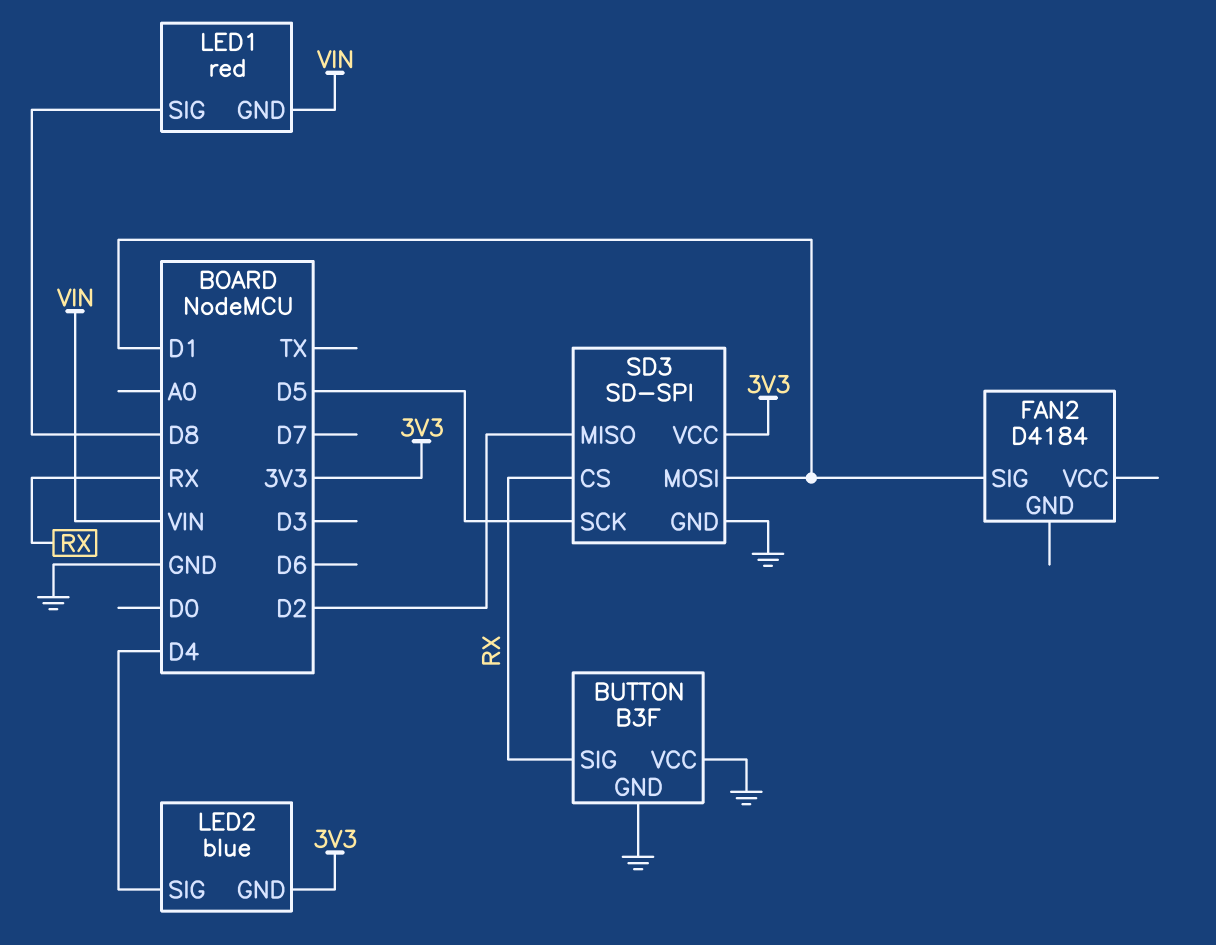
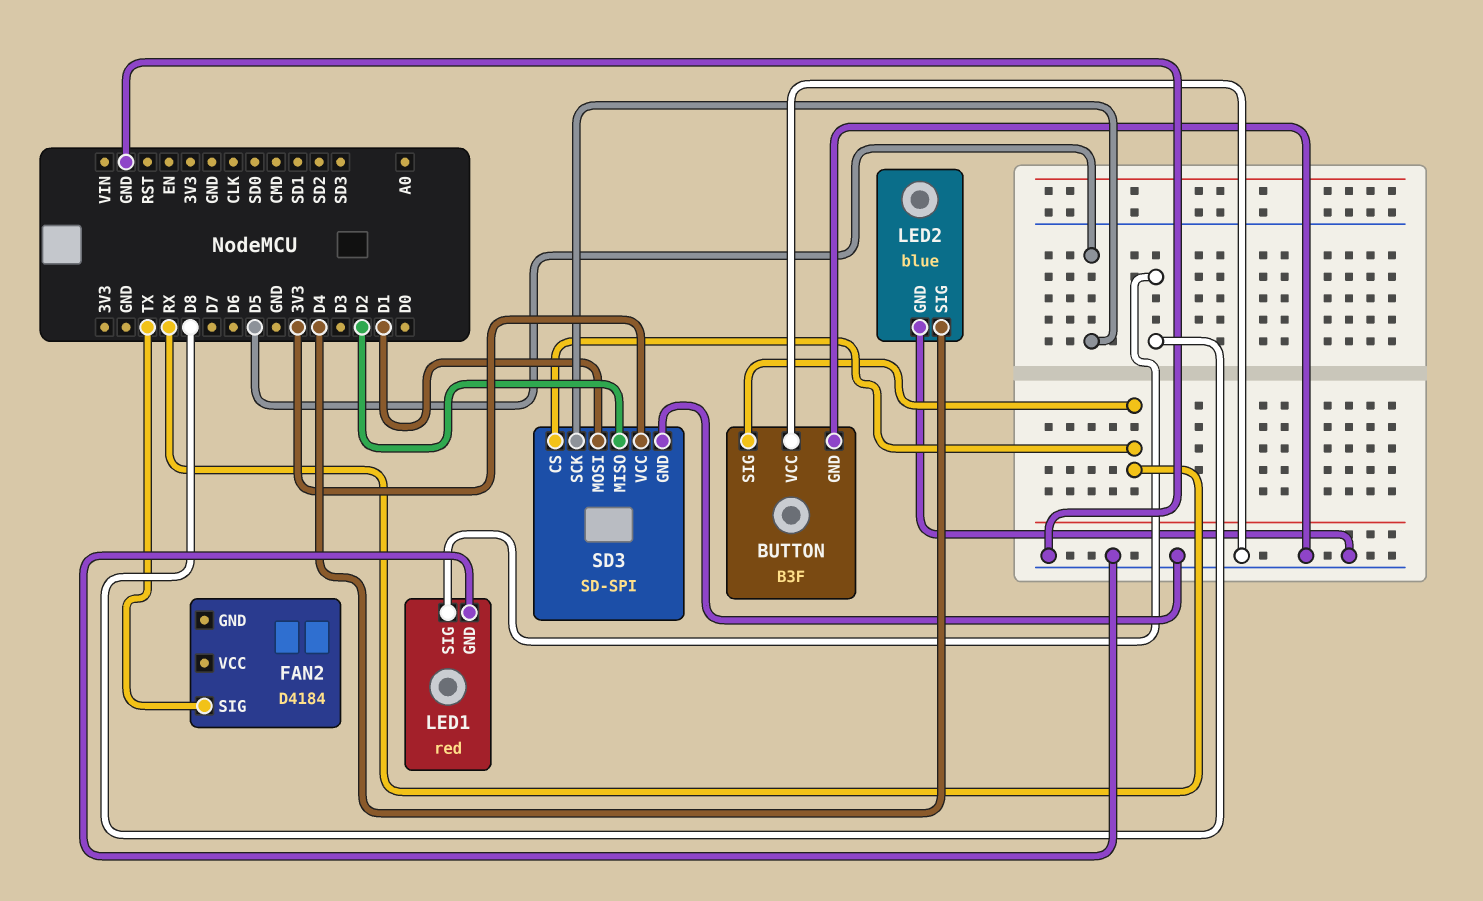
FAN2 pin SIG: D1 -> TX
LED1 pin GND: VIN -> GND
LED2 pin GND: 3V3 -> GND

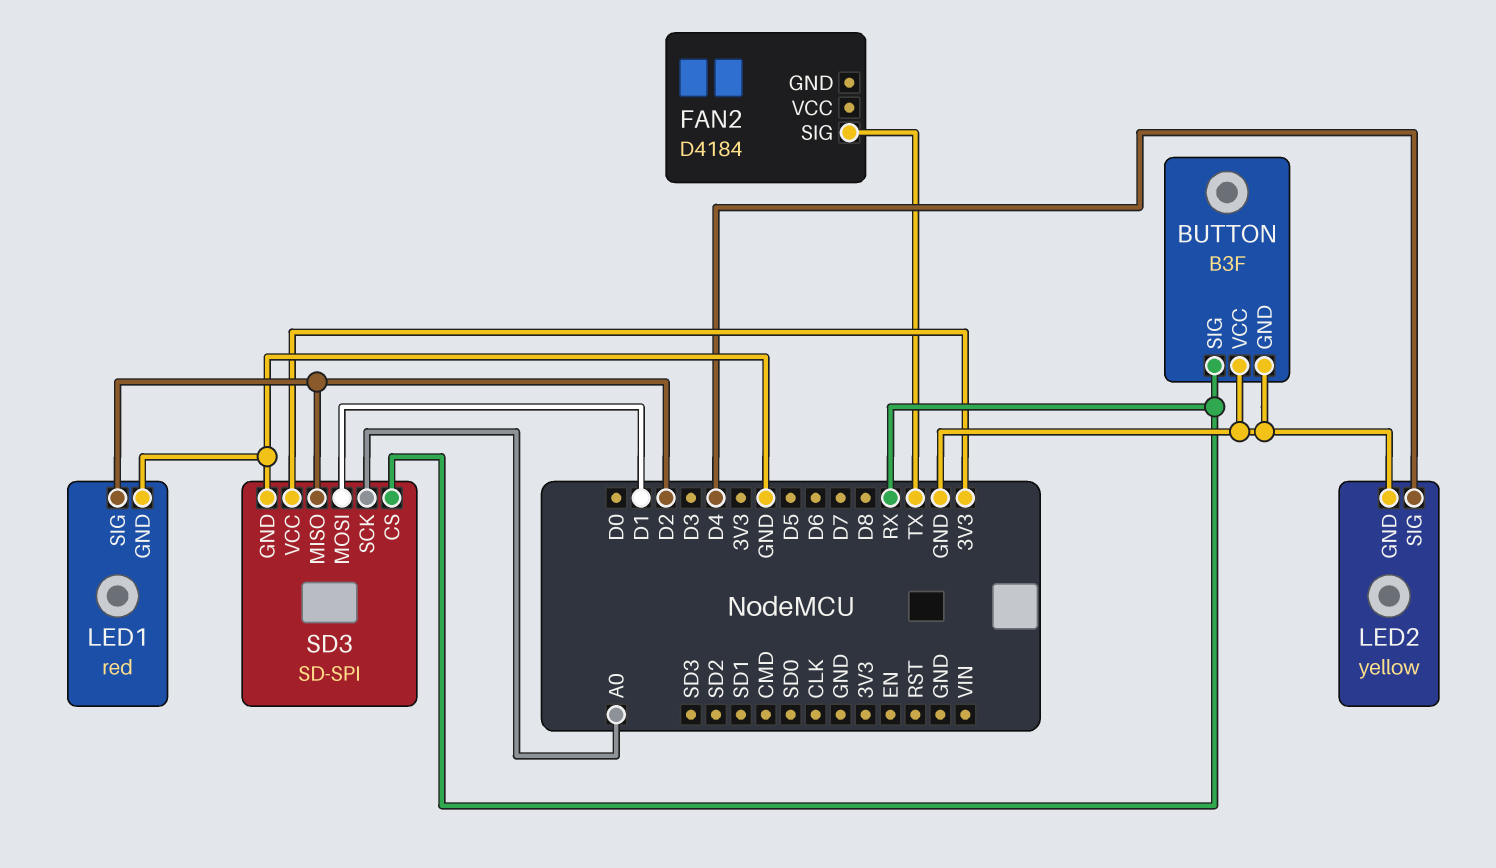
LED1 pin SIG: D8 -> D2
LED2: blue -> yellow
SD3 pin SCK: D5 -> A0

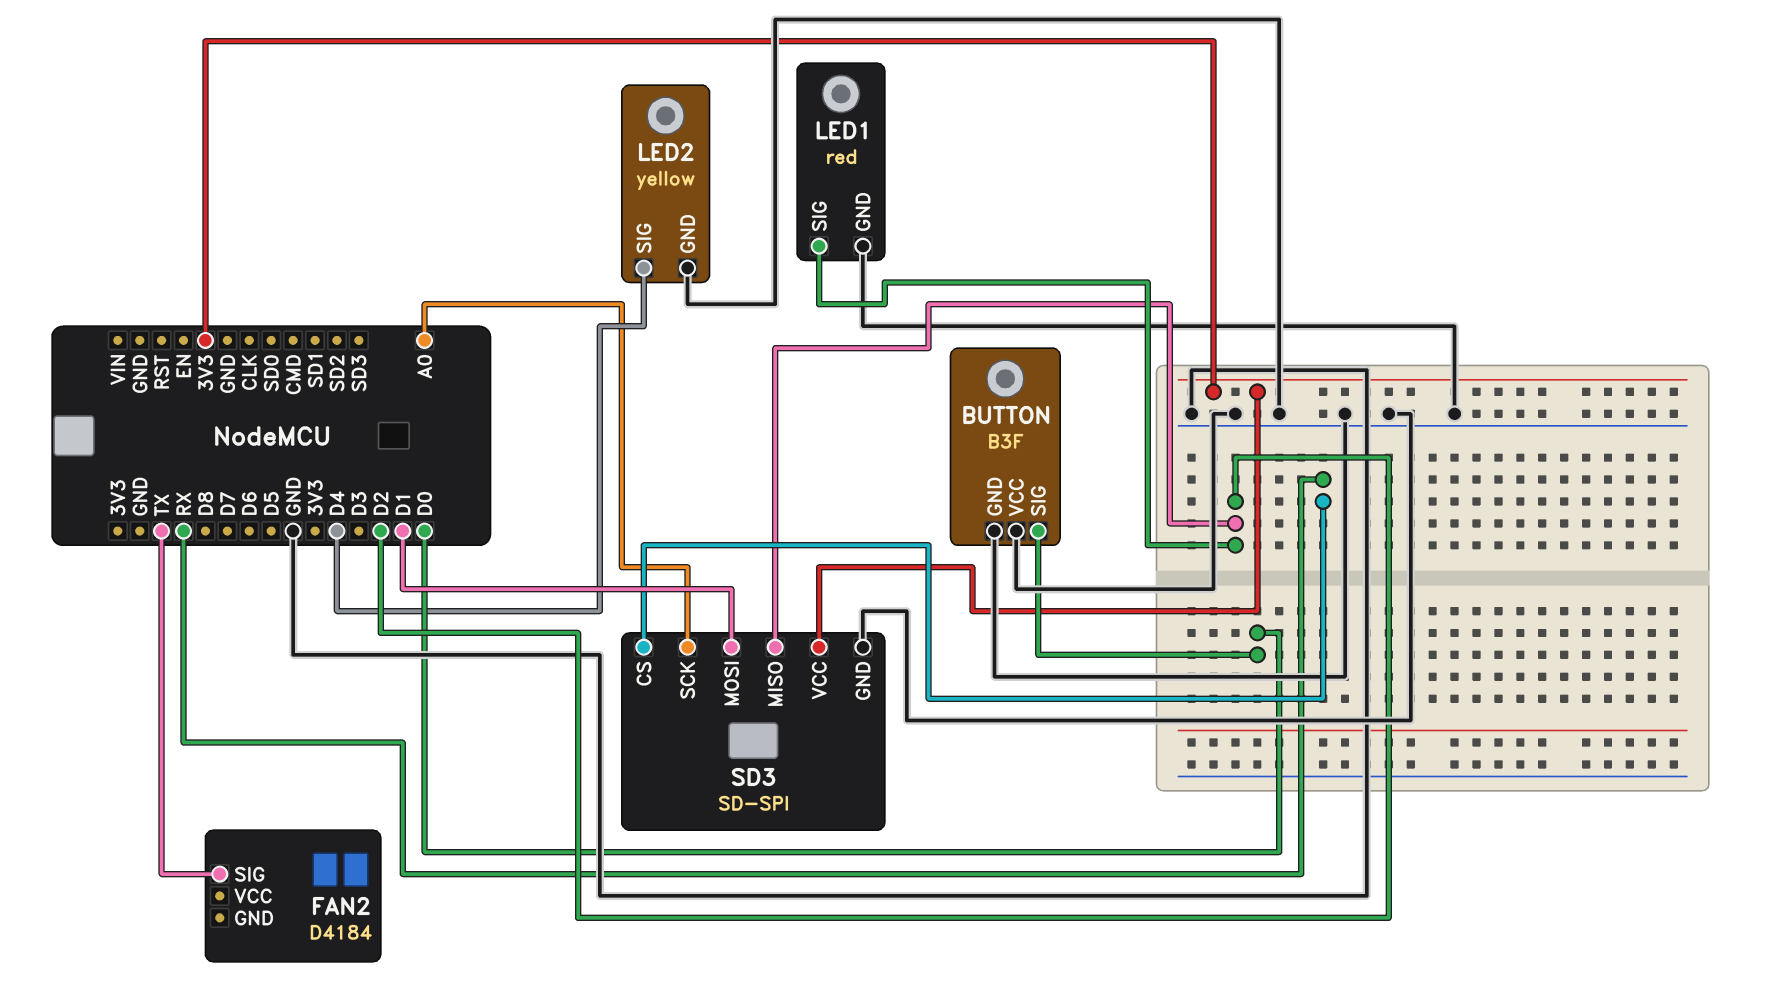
BUTTON pin SIG: RX -> D0

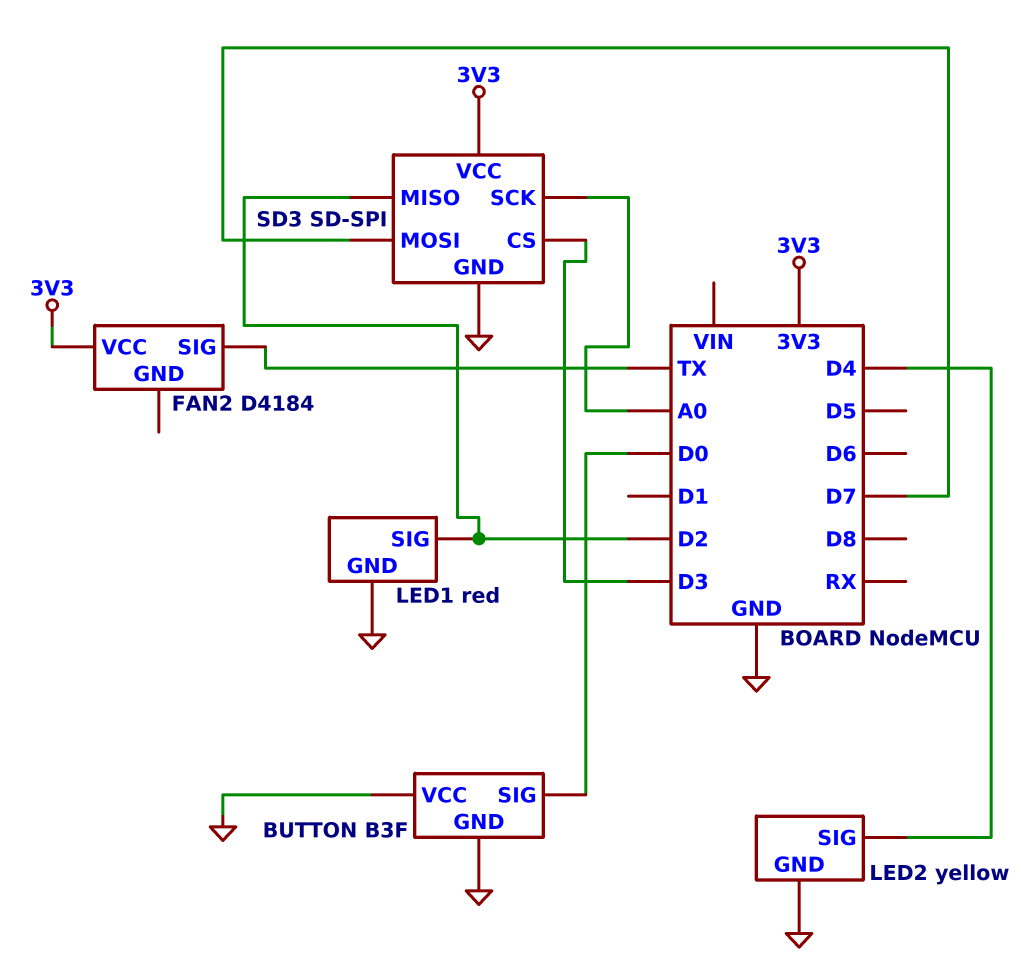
FAN2 pin VCC: none -> 3V3
SD3 pin CS: RX -> D3
SD3 pin MOSI: D1 -> D7

